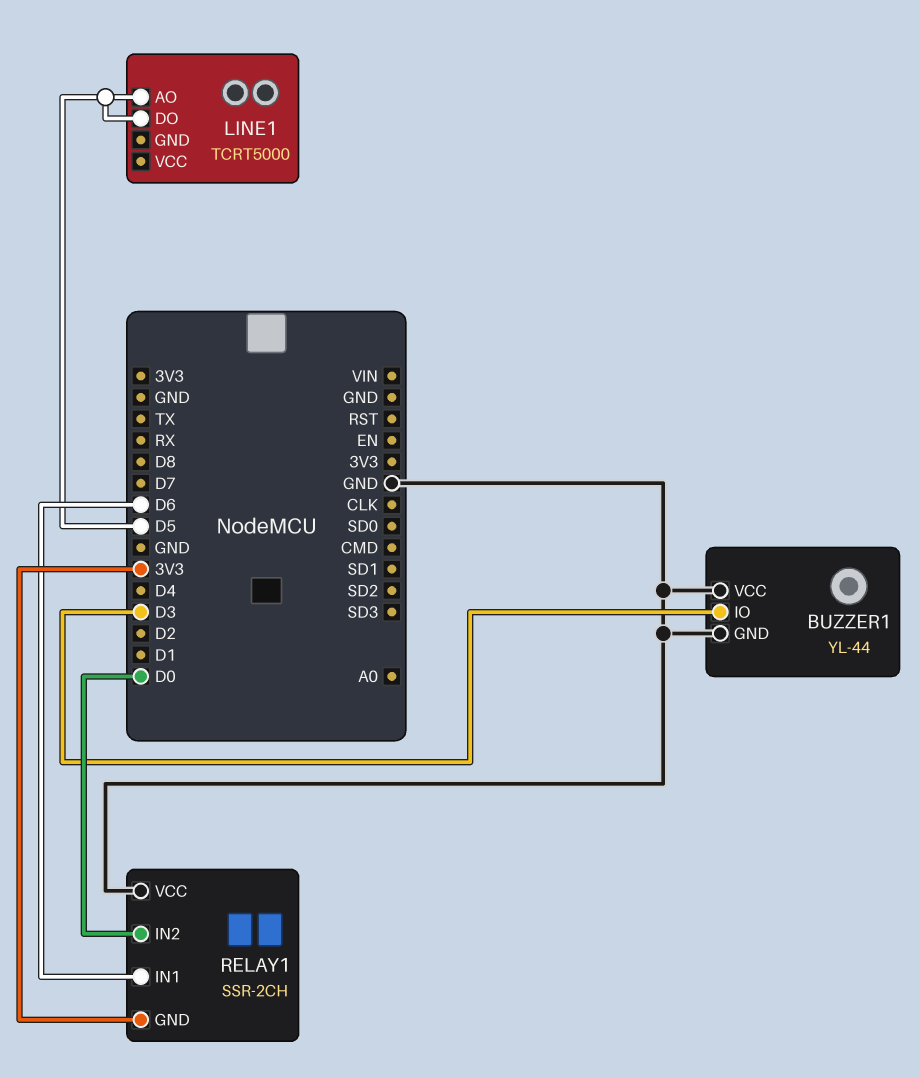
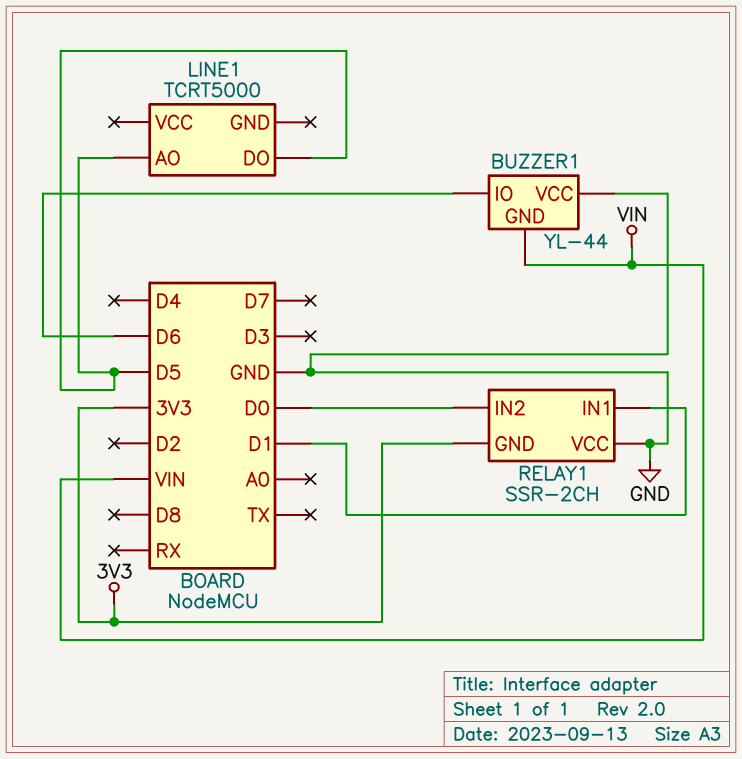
BUZZER1 pin GND: GND -> VIN
BUZZER1 pin IO: D3 -> D6
RELAY1 pin IN1: D6 -> D1

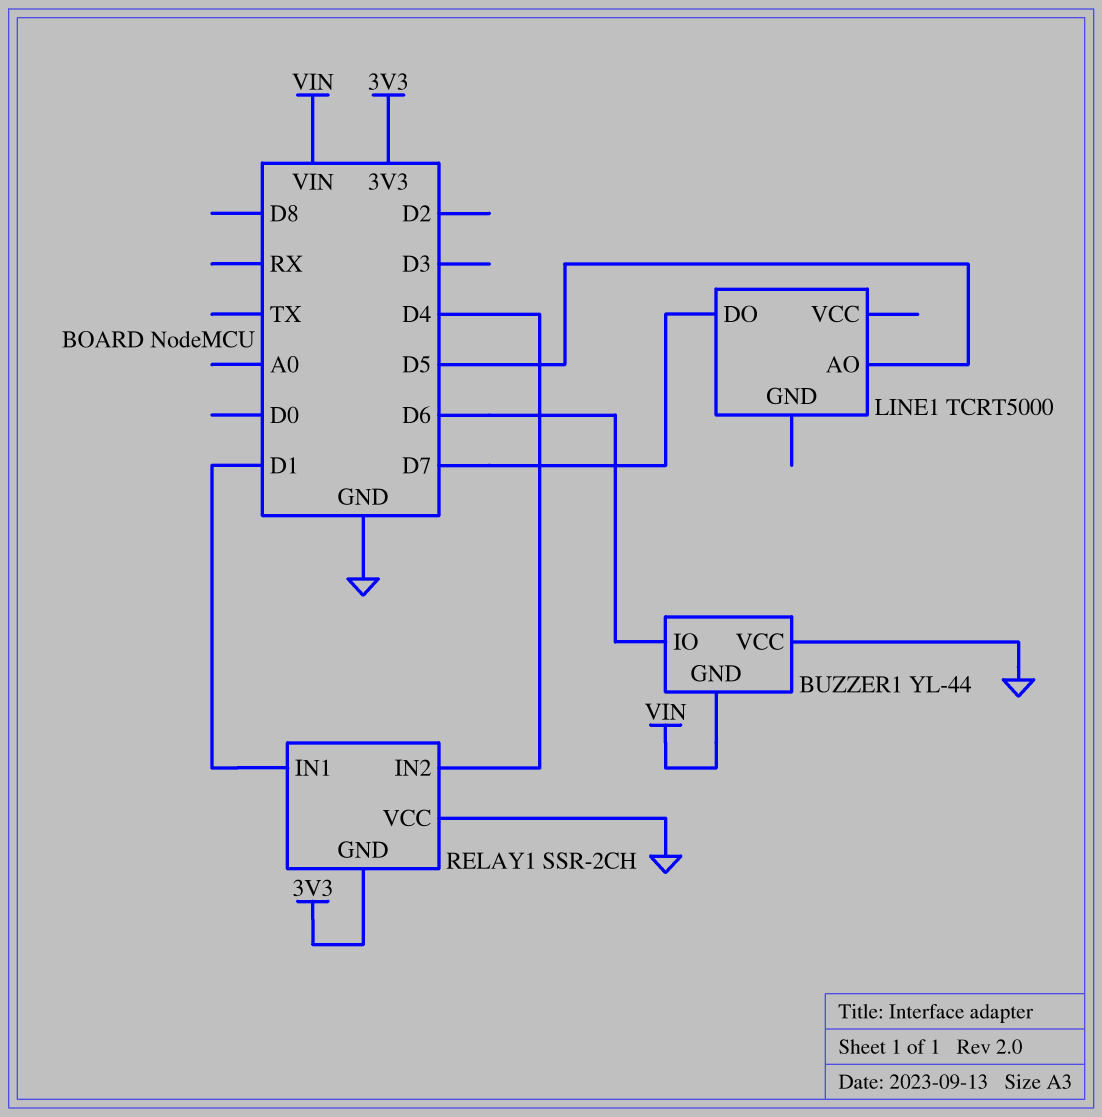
LINE1 pin DO: D5 -> D7
RELAY1 pin IN2: D0 -> D4

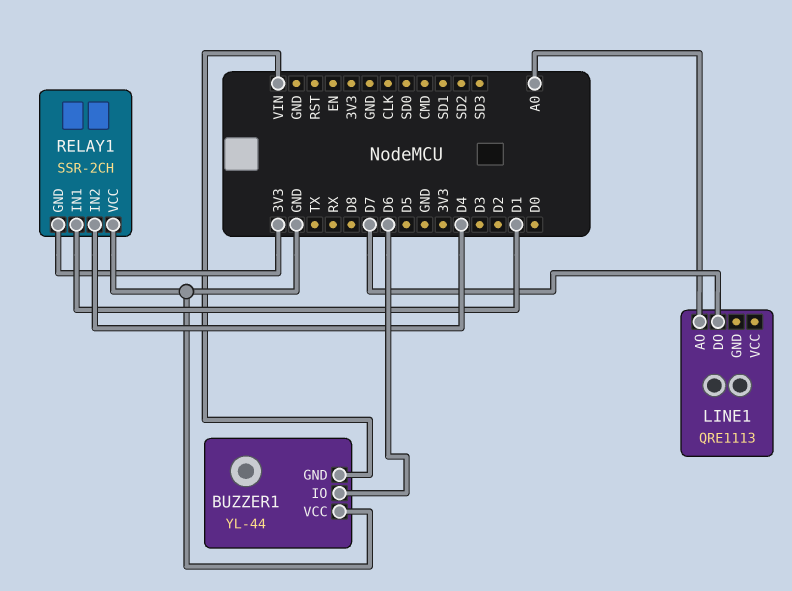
LINE1: TCRT5000 -> QRE1113
LINE1 pin AO: D5 -> A0

